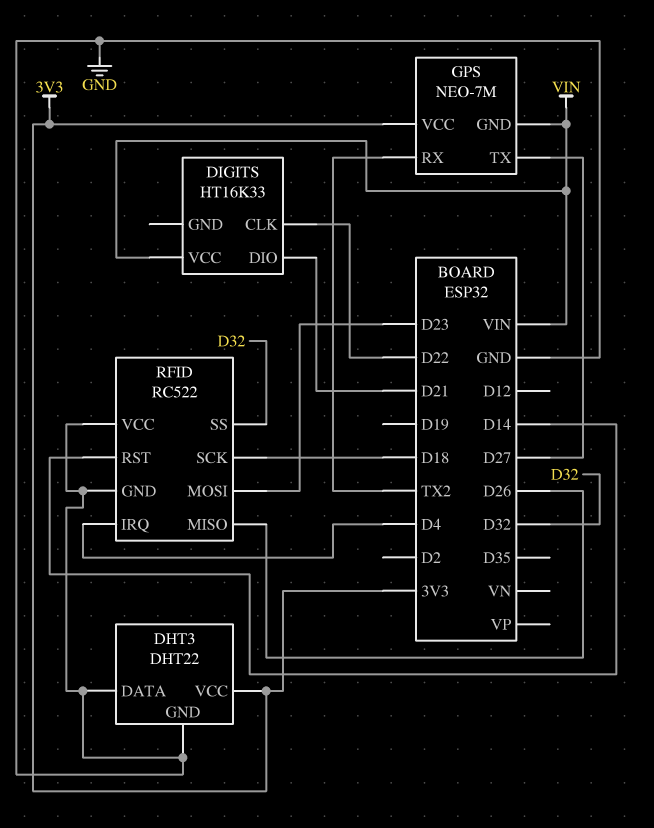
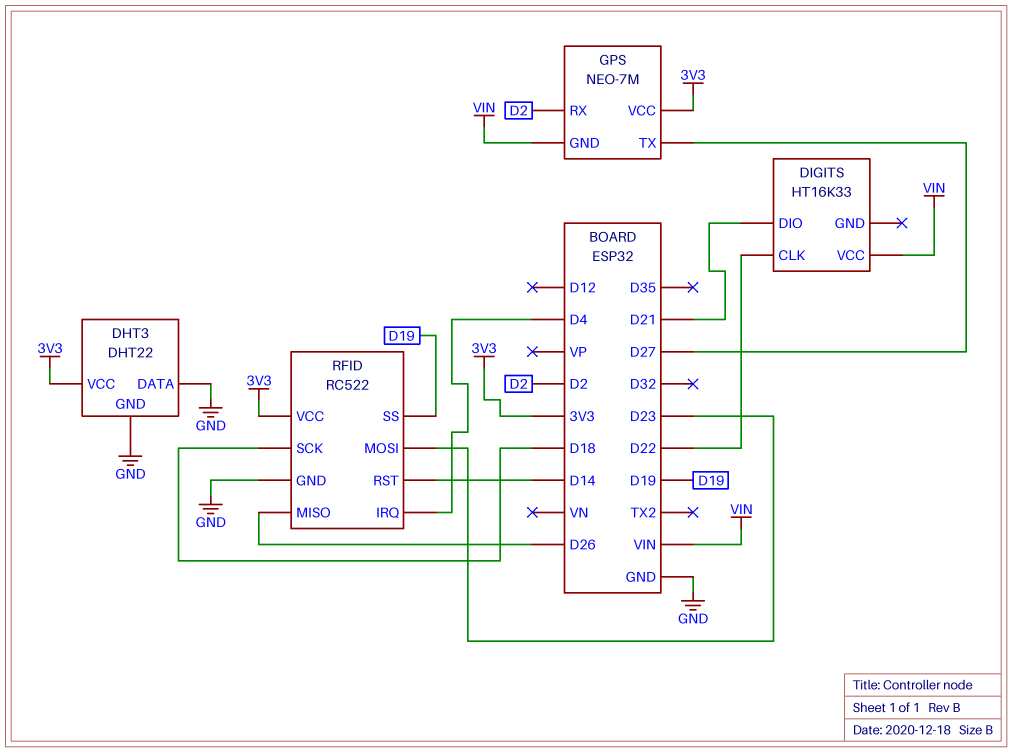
GPS pin RX: TX2 -> D2
RFID pin SS: D32 -> D19
RFID pin VCC: GND -> 3V3

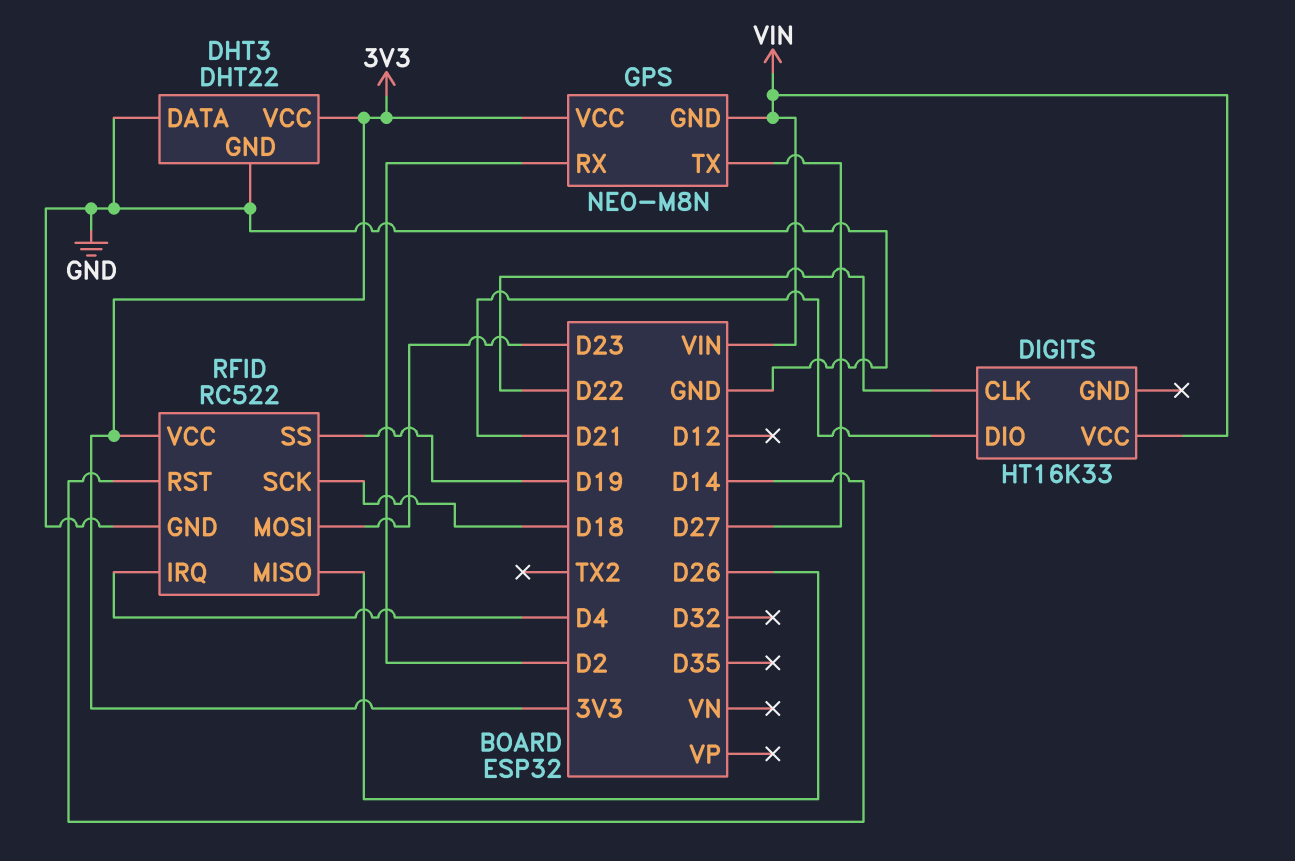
GPS: NEO-7M -> NEO-M8N

